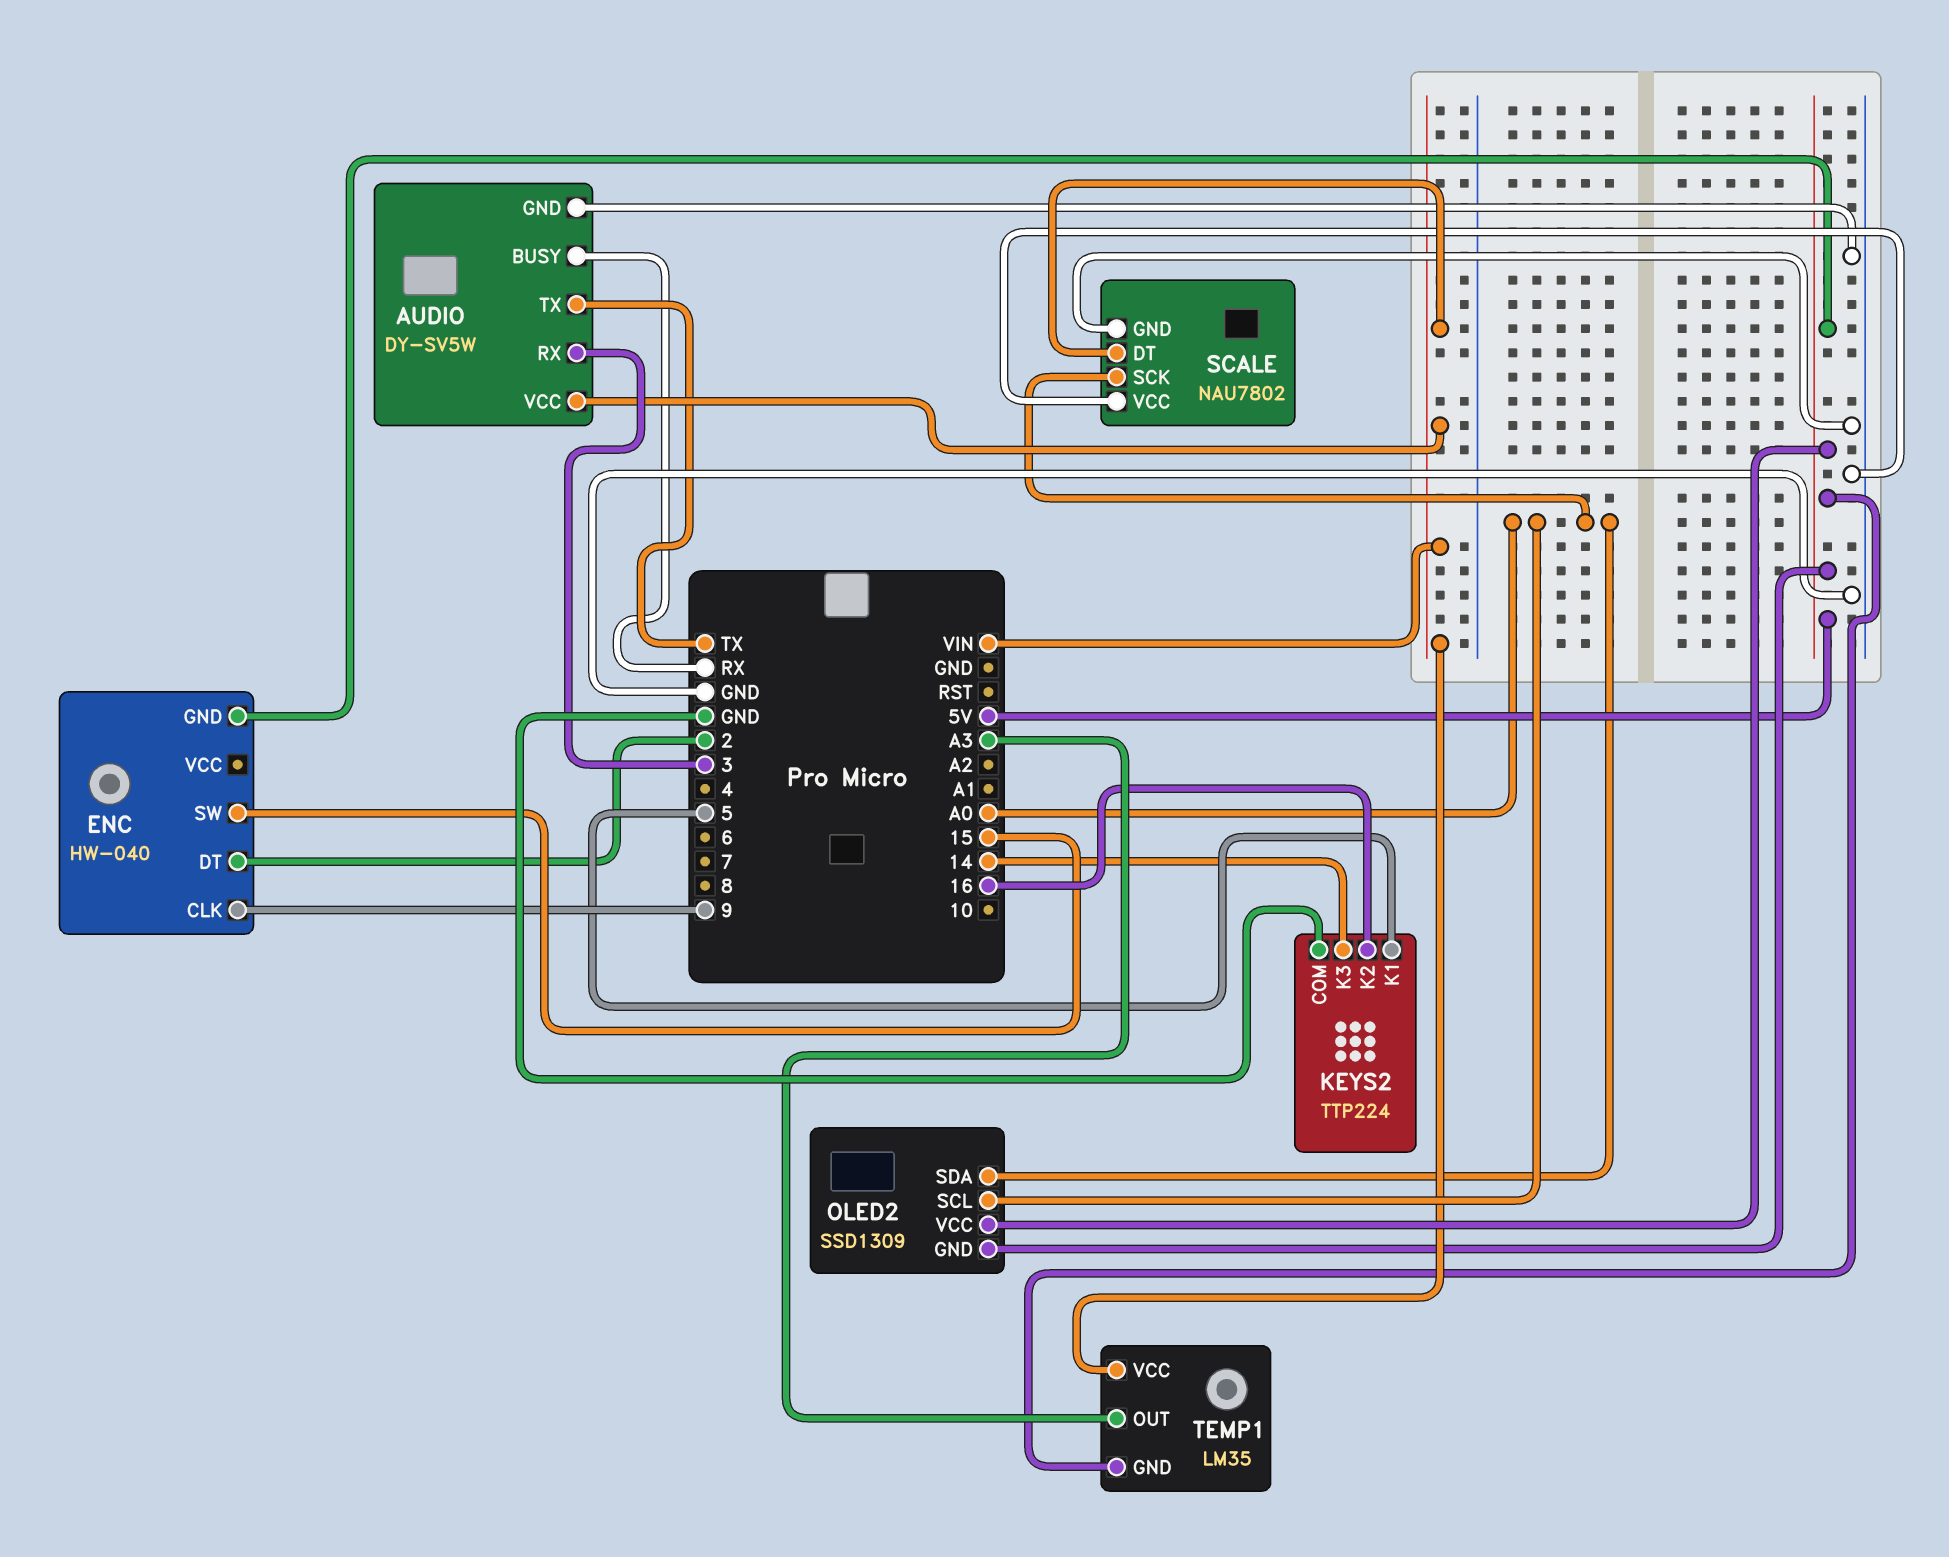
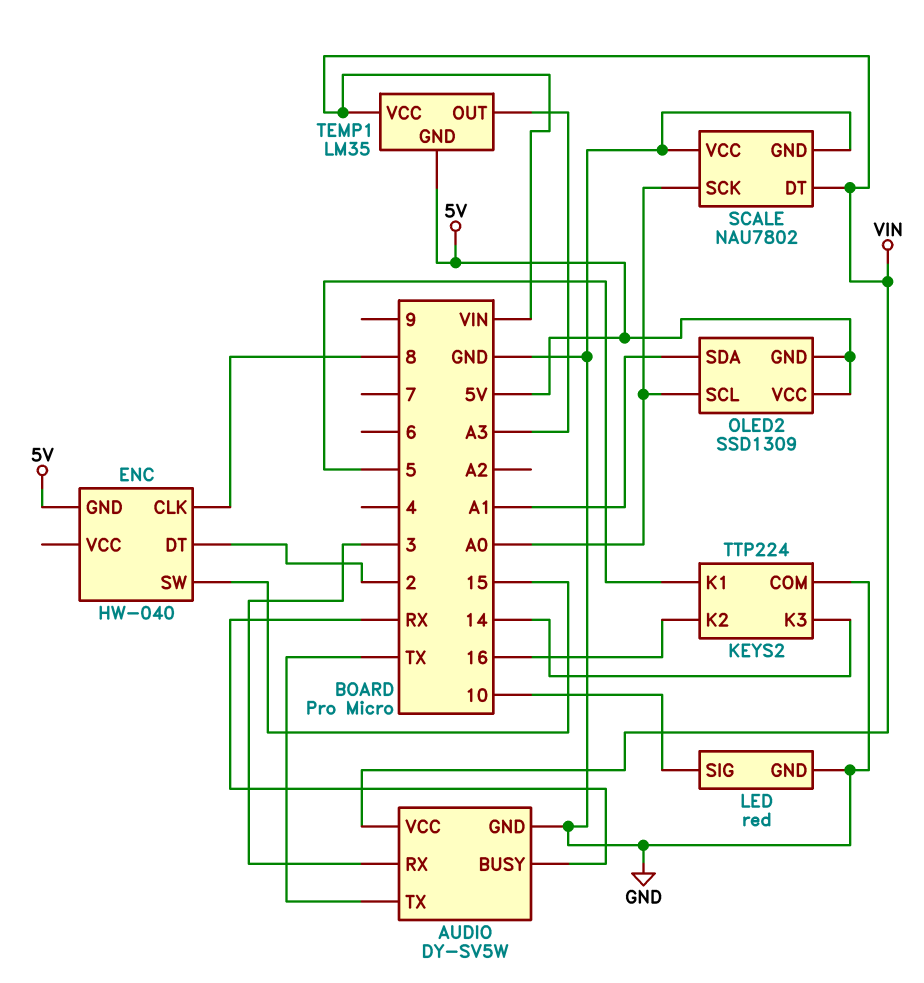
ENC pin CLK: 9 -> 8
LED: none -> red
LED pin GND: none -> GND
LED pin SIG: none -> 10
OLED2 pin SDA: A0 -> A1

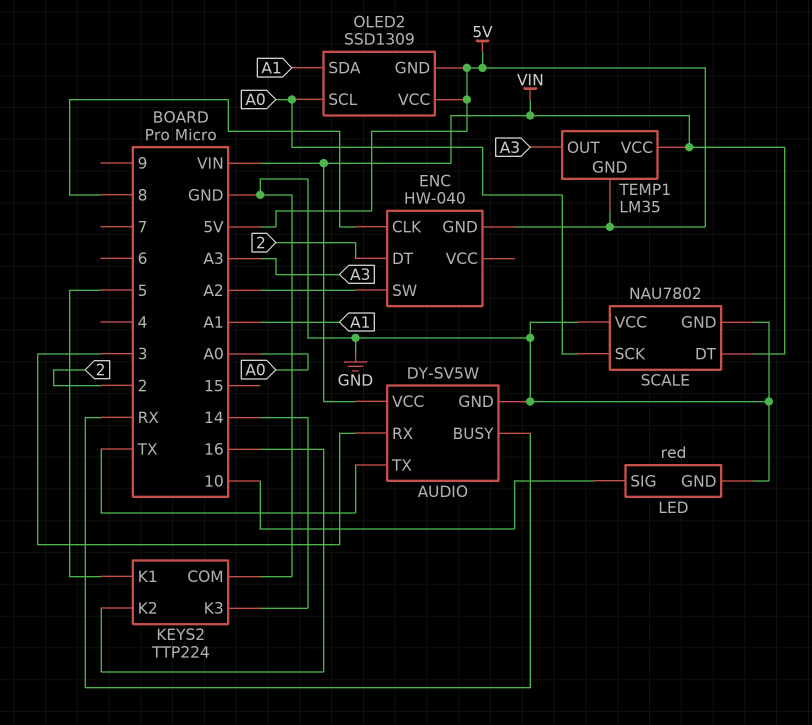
ENC pin SW: 15 -> A2

